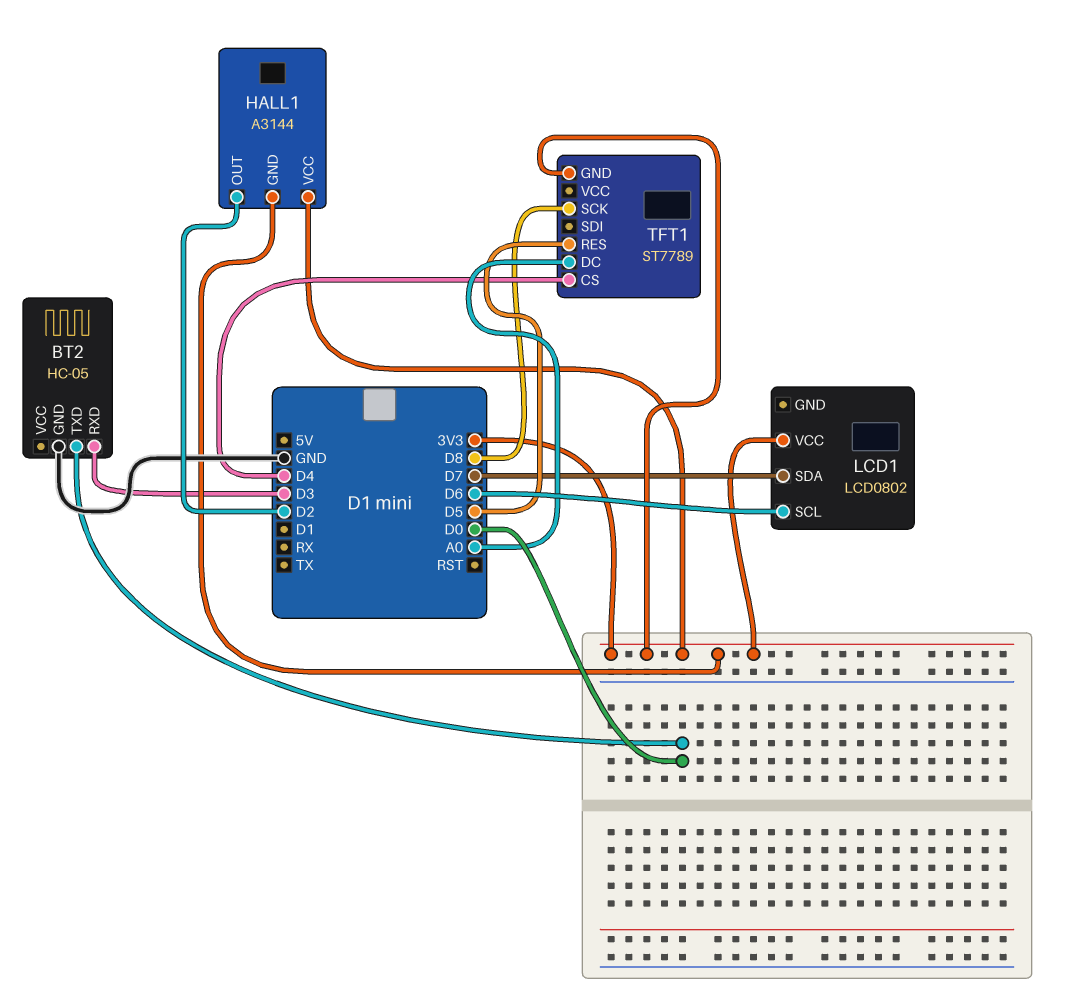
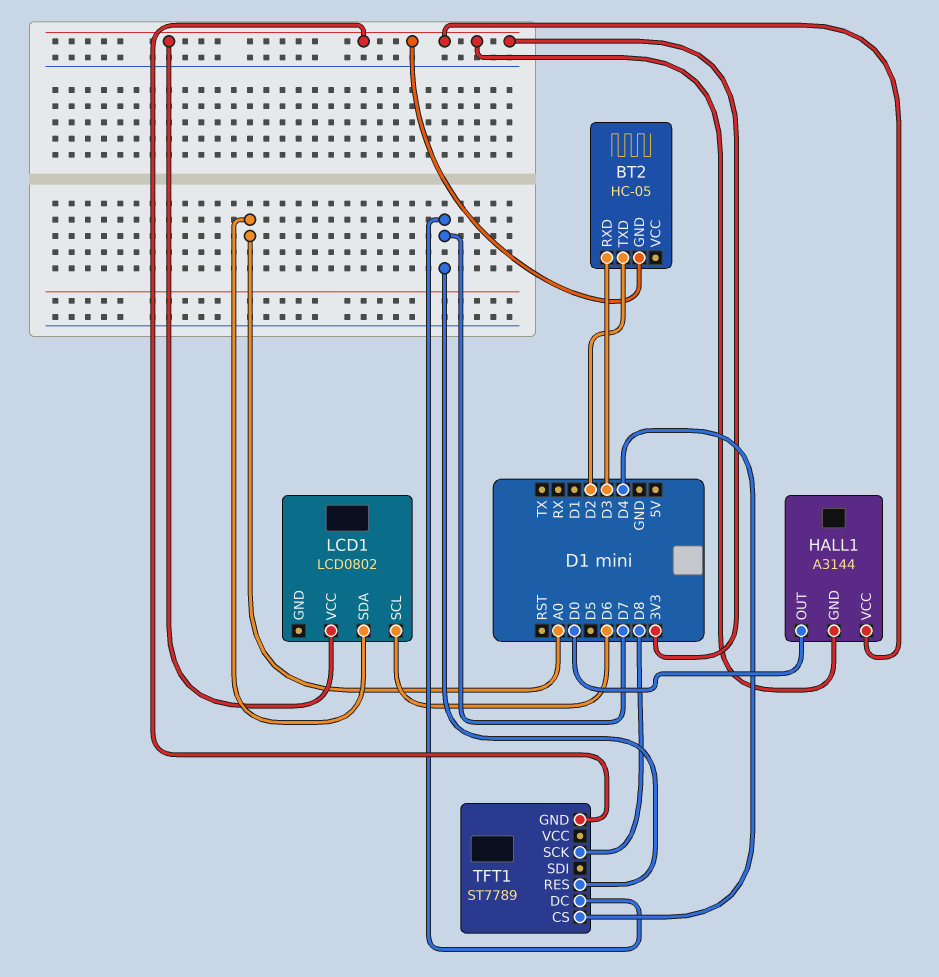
BT2 pin GND: GND -> 3V3
BT2 pin TXD: D0 -> D2
HALL1 pin OUT: D2 -> D0
LCD1 pin SDA: D7 -> A0
TFT1 pin DC: A0 -> D7
TFT1 pin RES: D5 -> D7

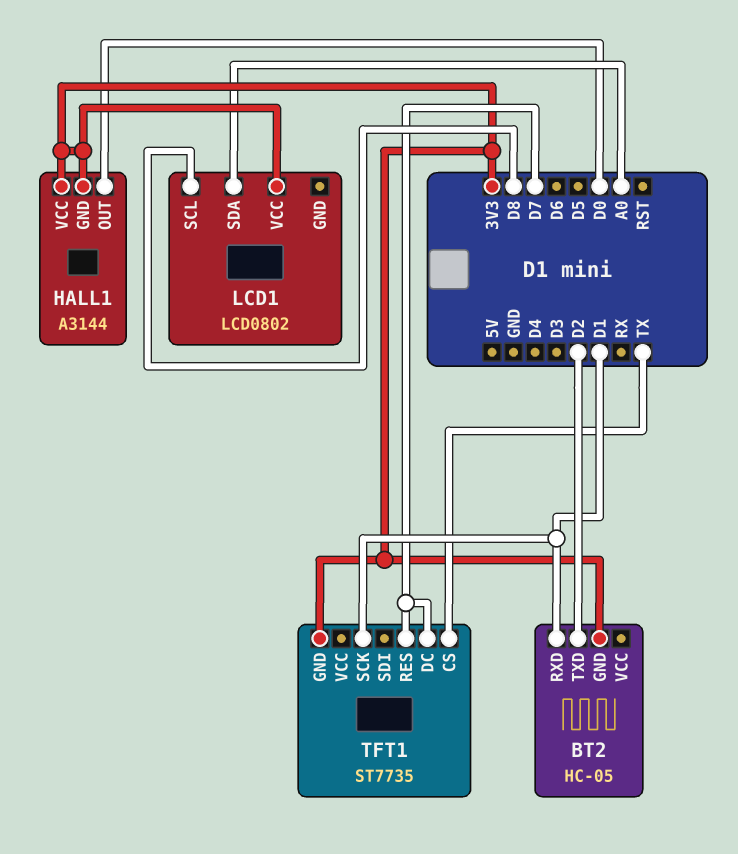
BT2 pin RXD: D3 -> D1
LCD1 pin SCL: D6 -> D8
TFT1: ST7789 -> ST7735
TFT1 pin CS: D4 -> TX
TFT1 pin SCK: D8 -> D1

